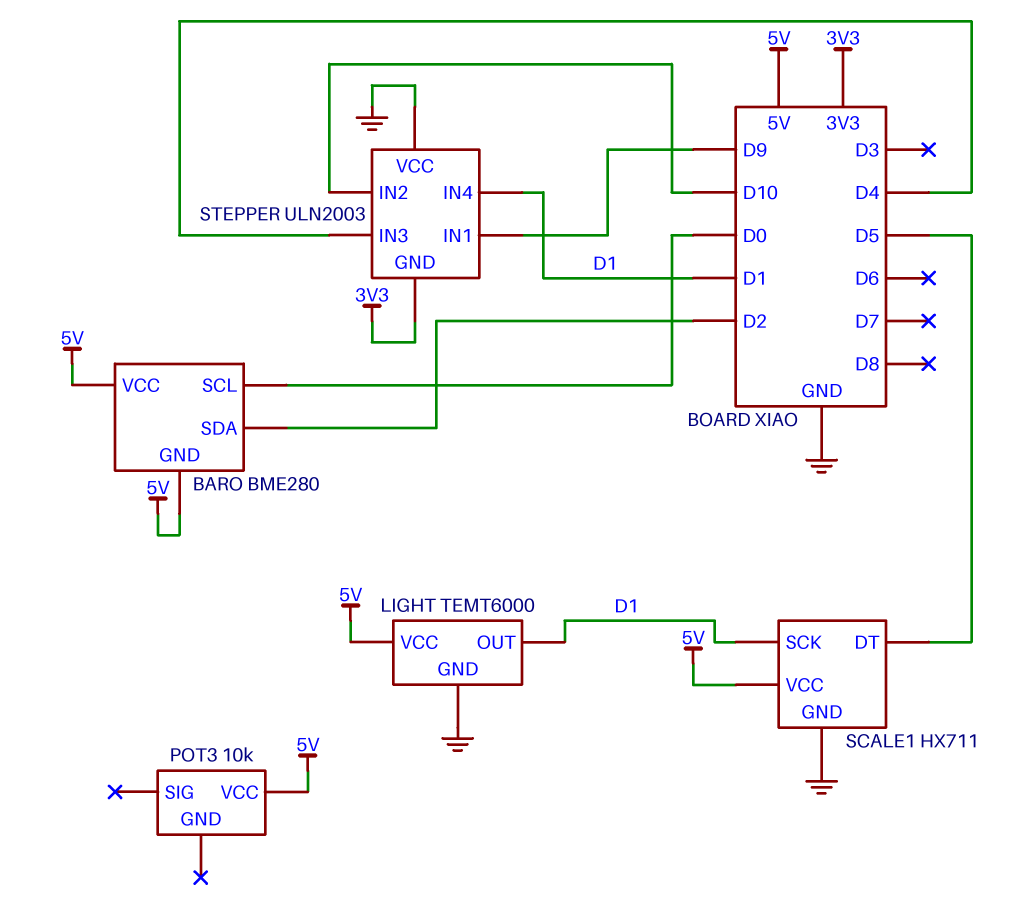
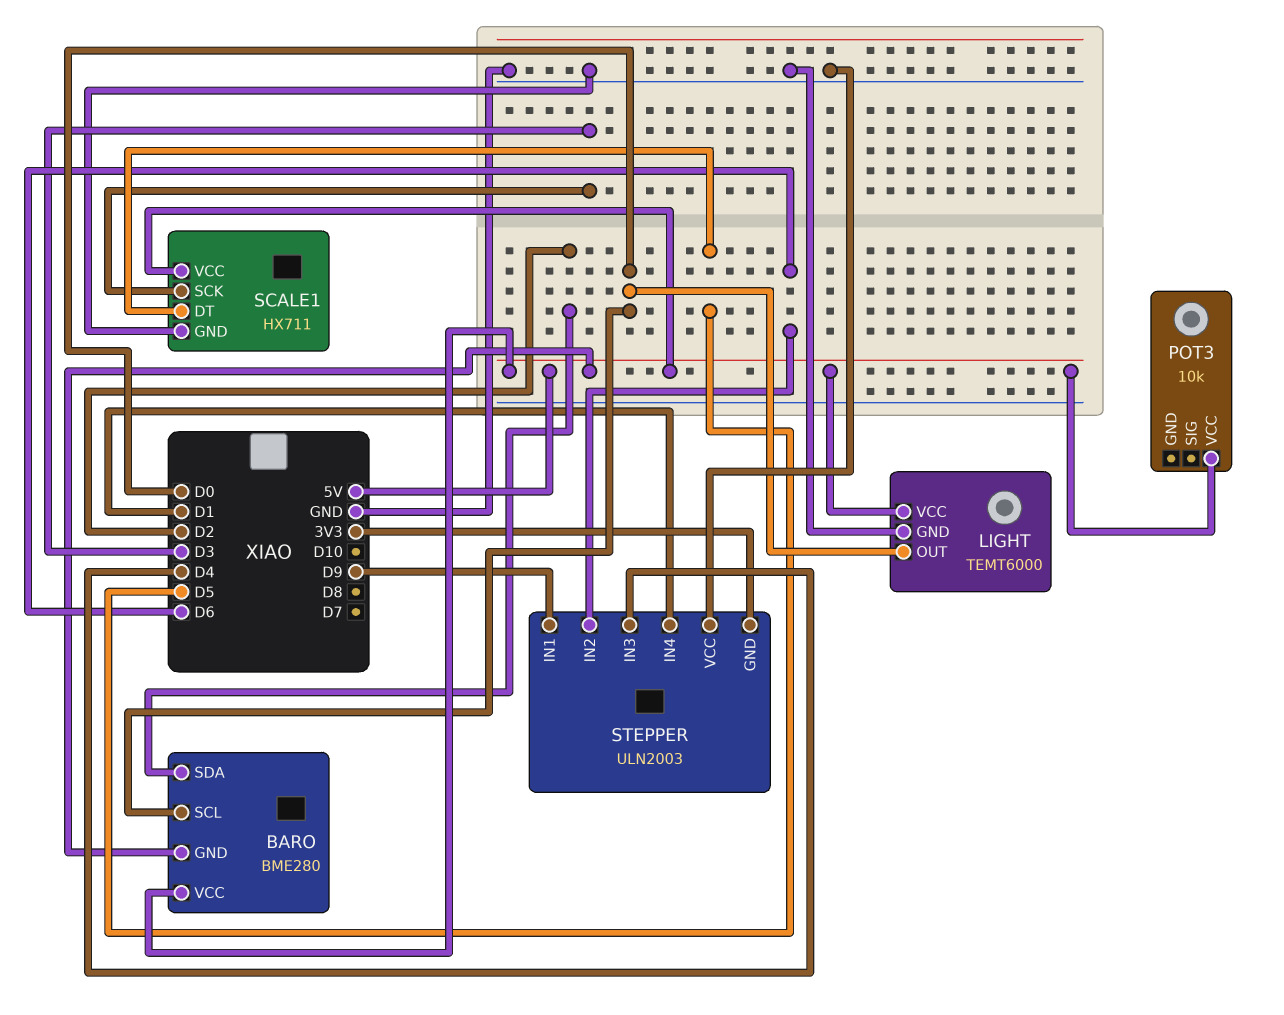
LIGHT pin OUT: D1 -> D0
SCALE1 pin SCK: D1 -> D3
STEPPER pin IN2: D10 -> D6

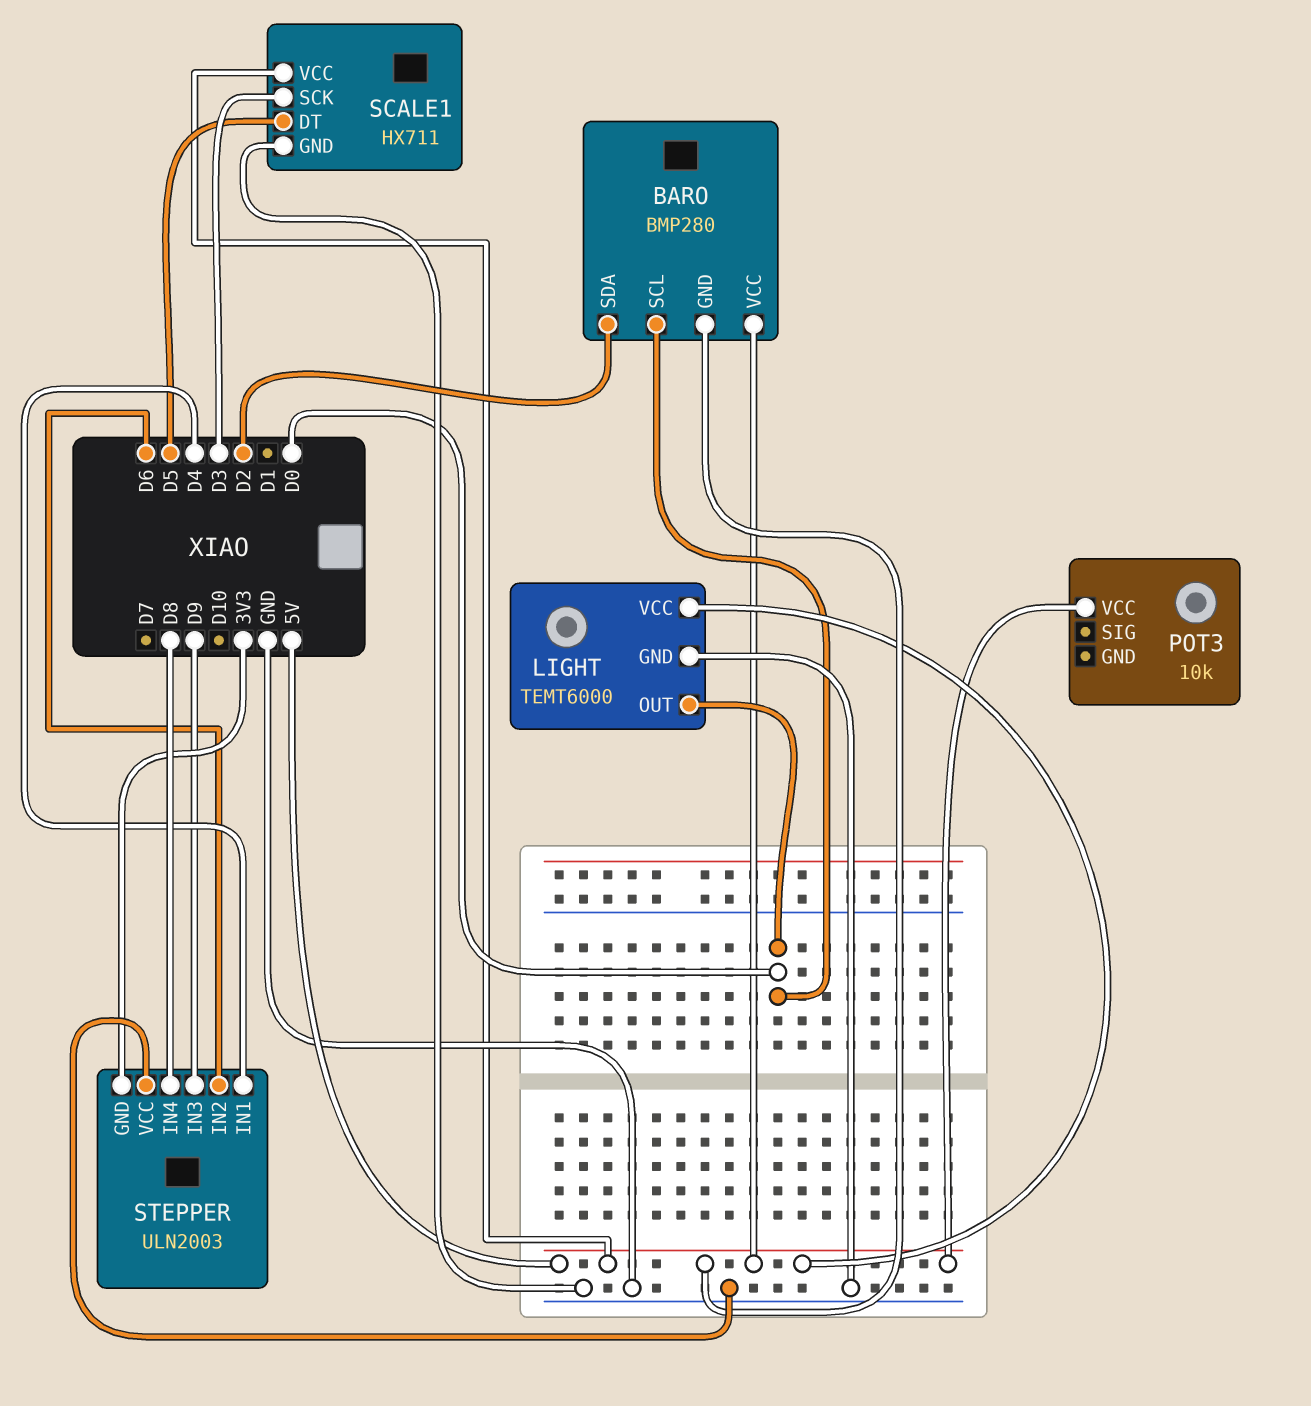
BARO: BME280 -> BMP280
STEPPER pin IN1: D9 -> D4
STEPPER pin IN3: D4 -> D9
STEPPER pin IN4: D1 -> D8

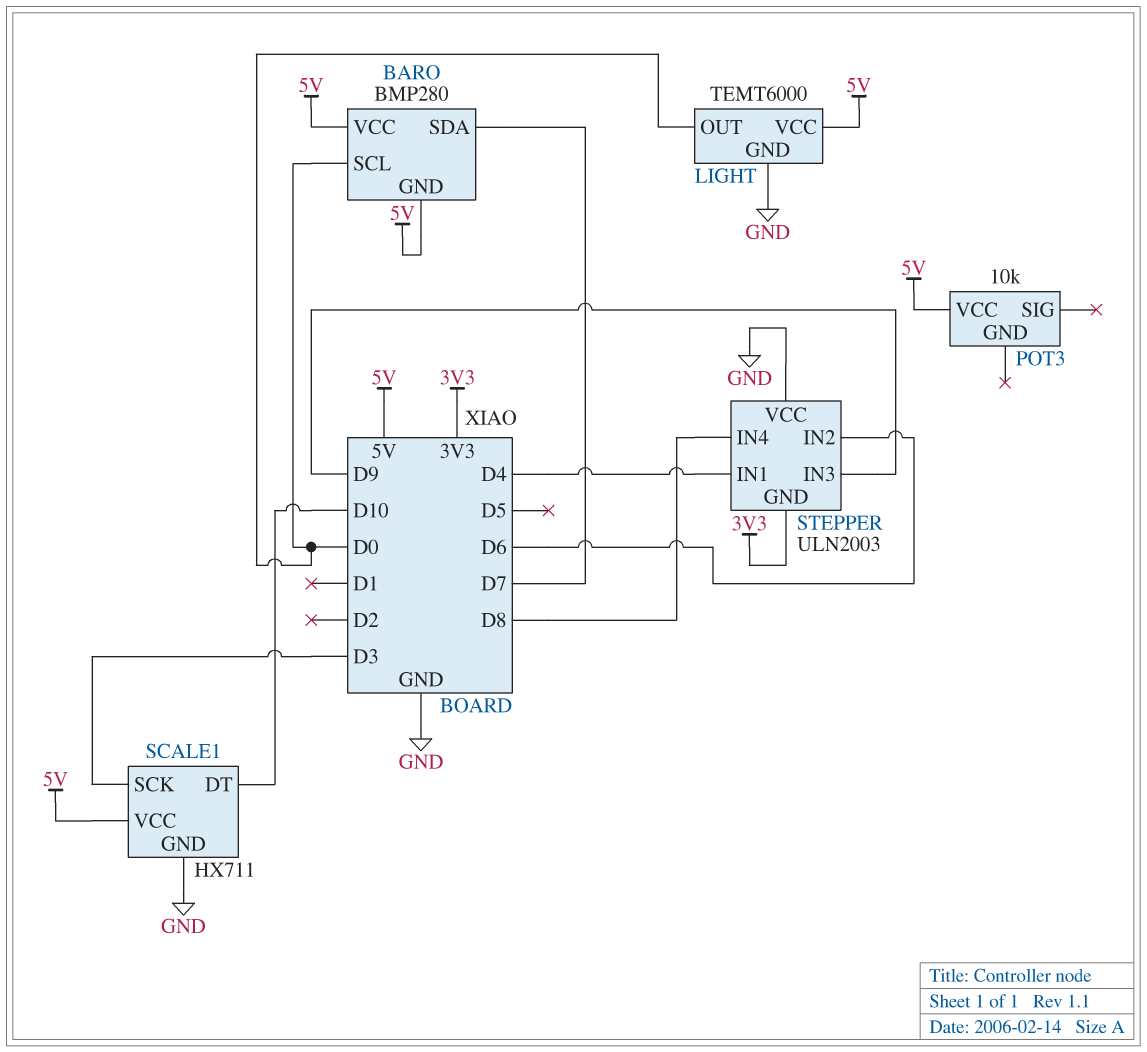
BARO pin SDA: D2 -> D7
SCALE1 pin DT: D5 -> D10

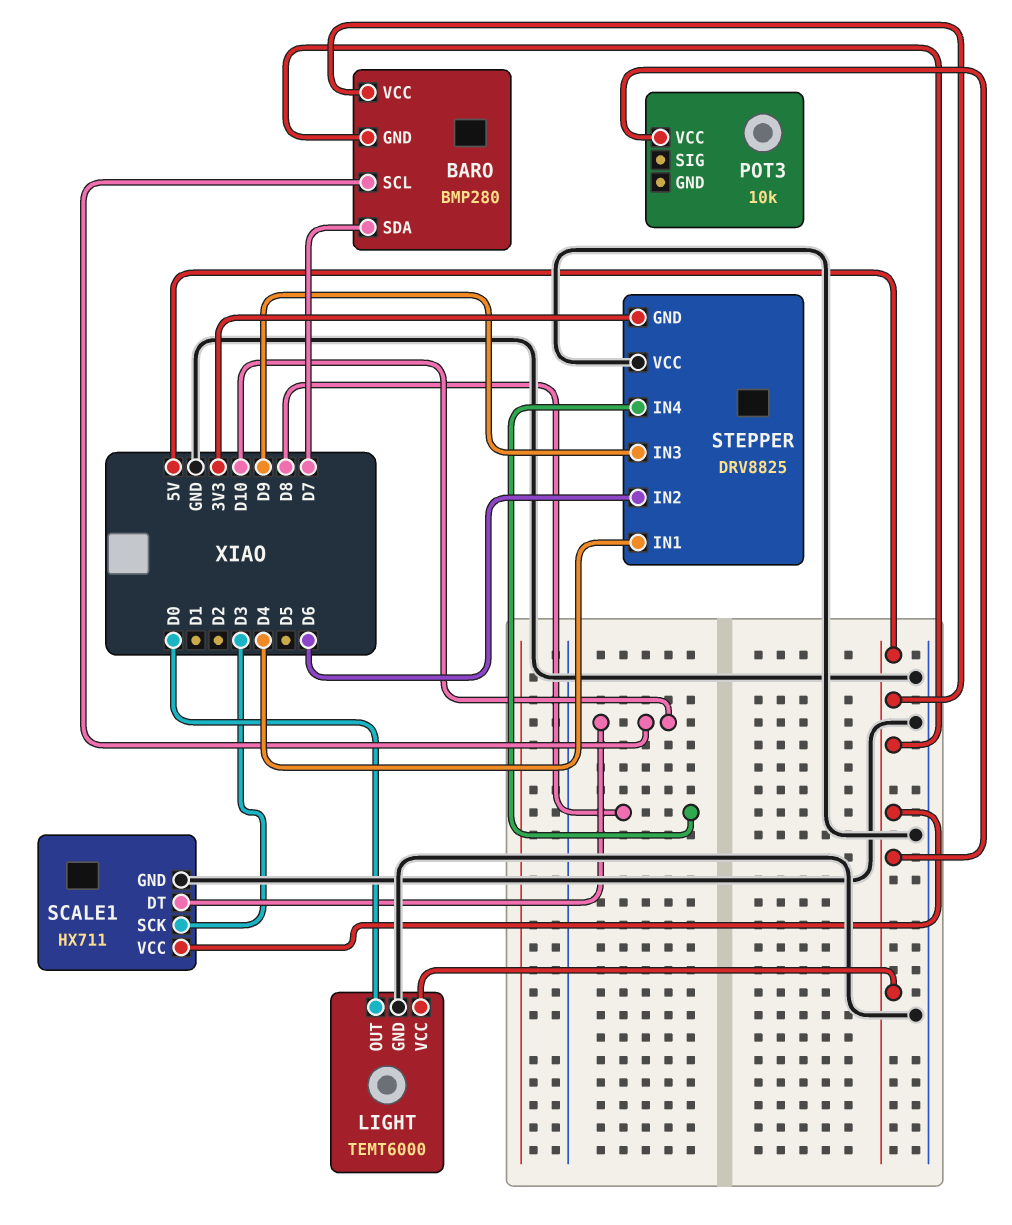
BARO pin SCL: D0 -> D10
STEPPER: ULN2003 -> DRV8825

